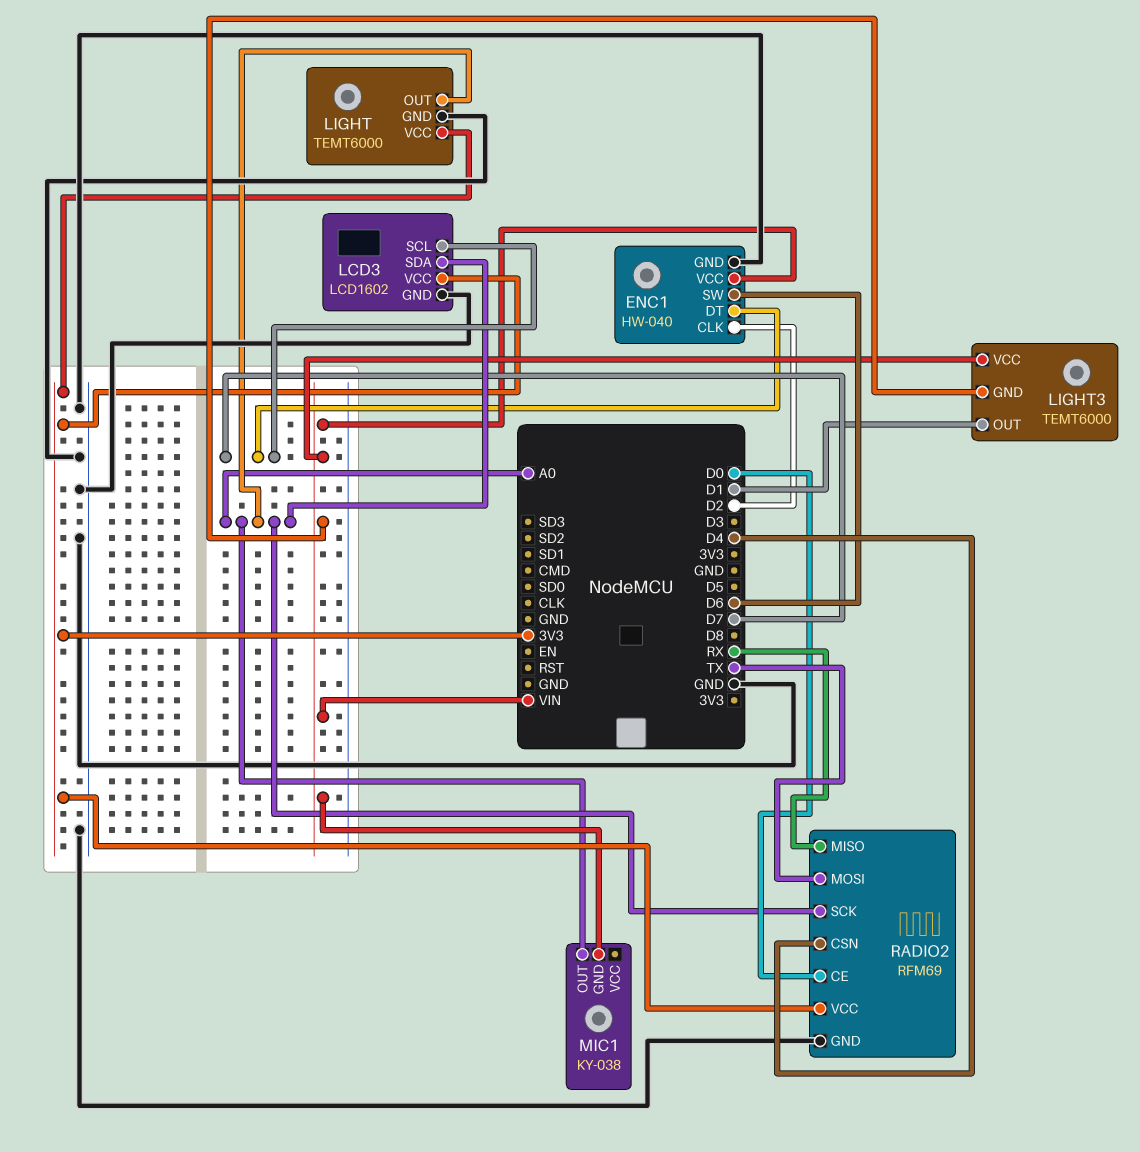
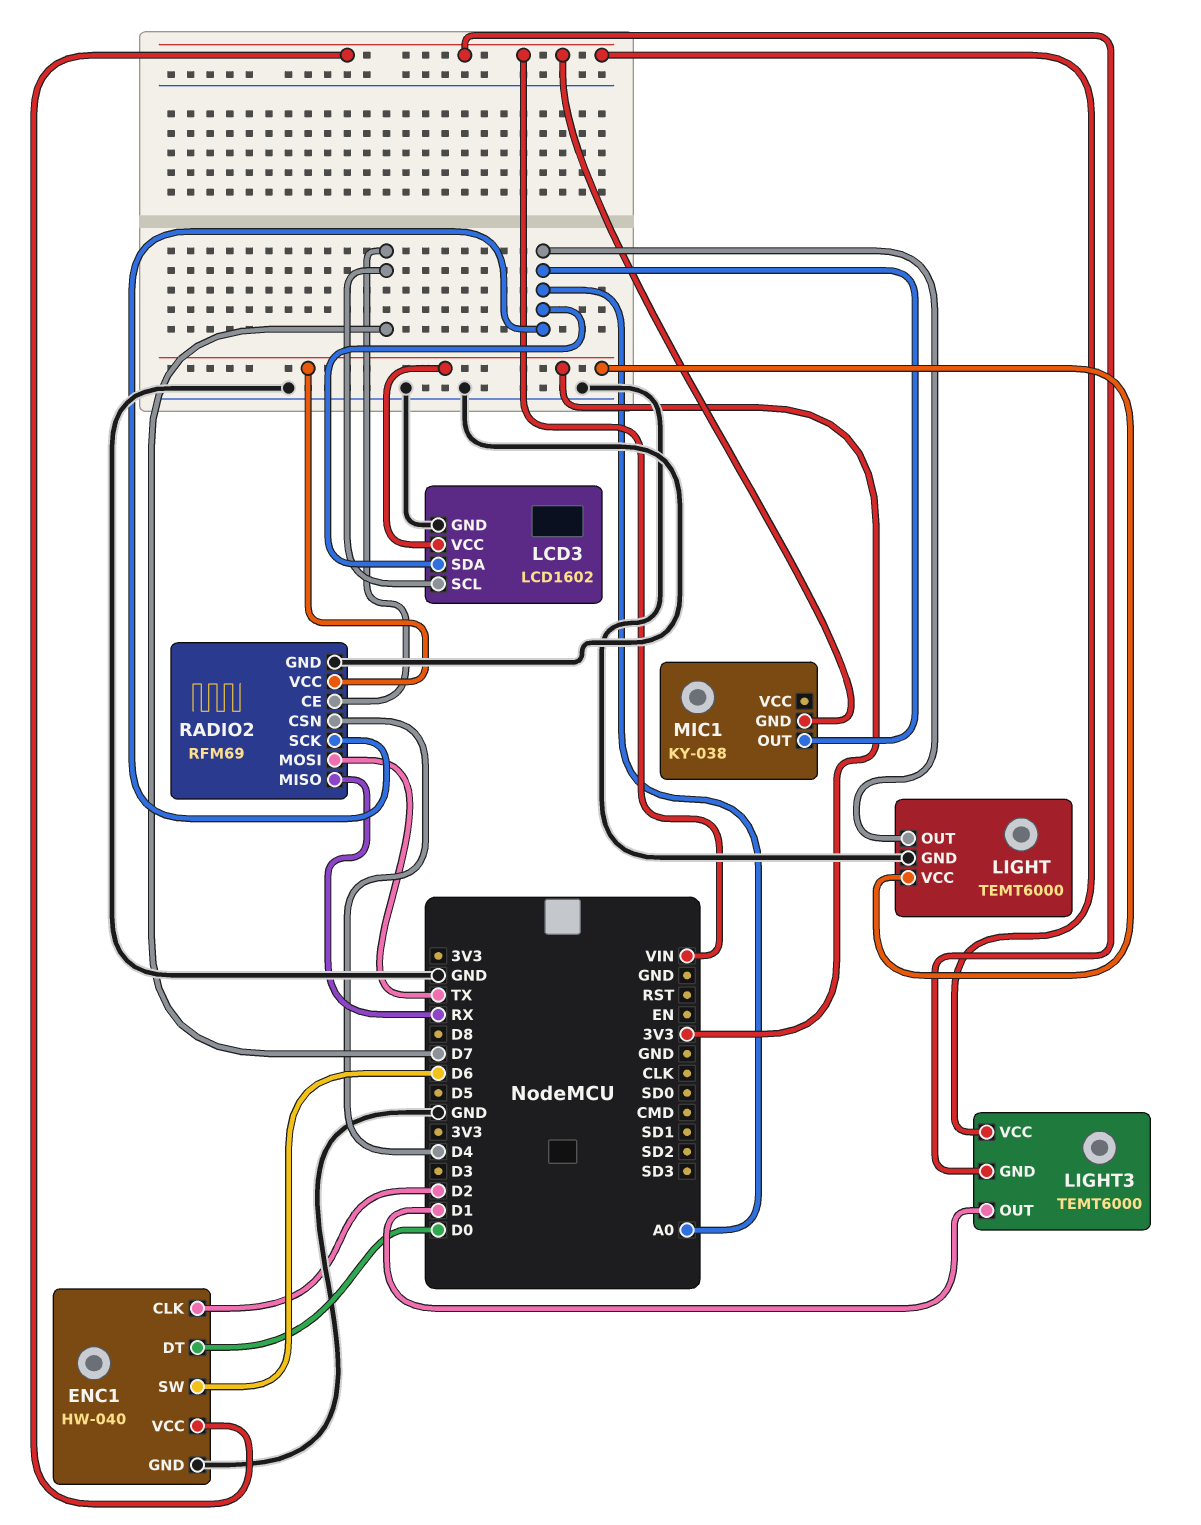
ENC1 pin DT: D7 -> D0
RADIO2 pin CE: D0 -> D7

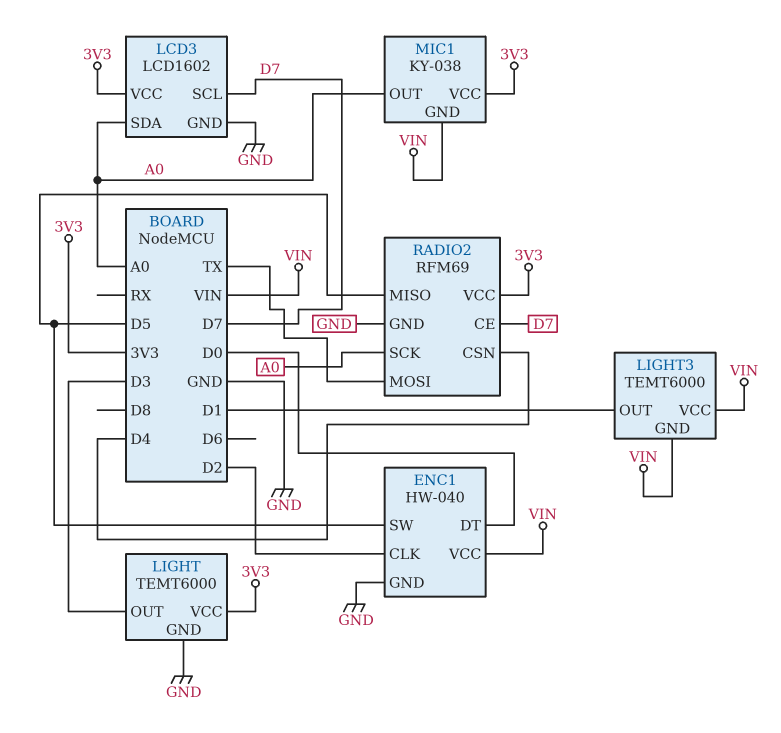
ENC1 pin SW: D6 -> D5
LIGHT pin OUT: A0 -> D3
MIC1 pin VCC: none -> 3V3
RADIO2 pin MISO: RX -> D5

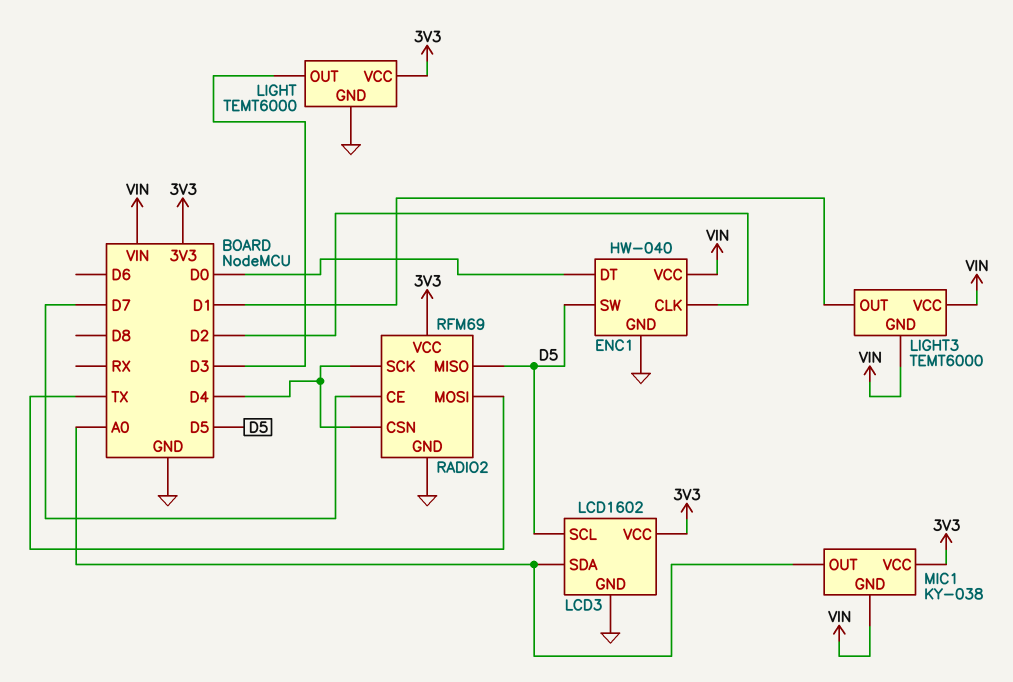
LCD3 pin SCL: D7 -> D5
RADIO2 pin SCK: A0 -> D4

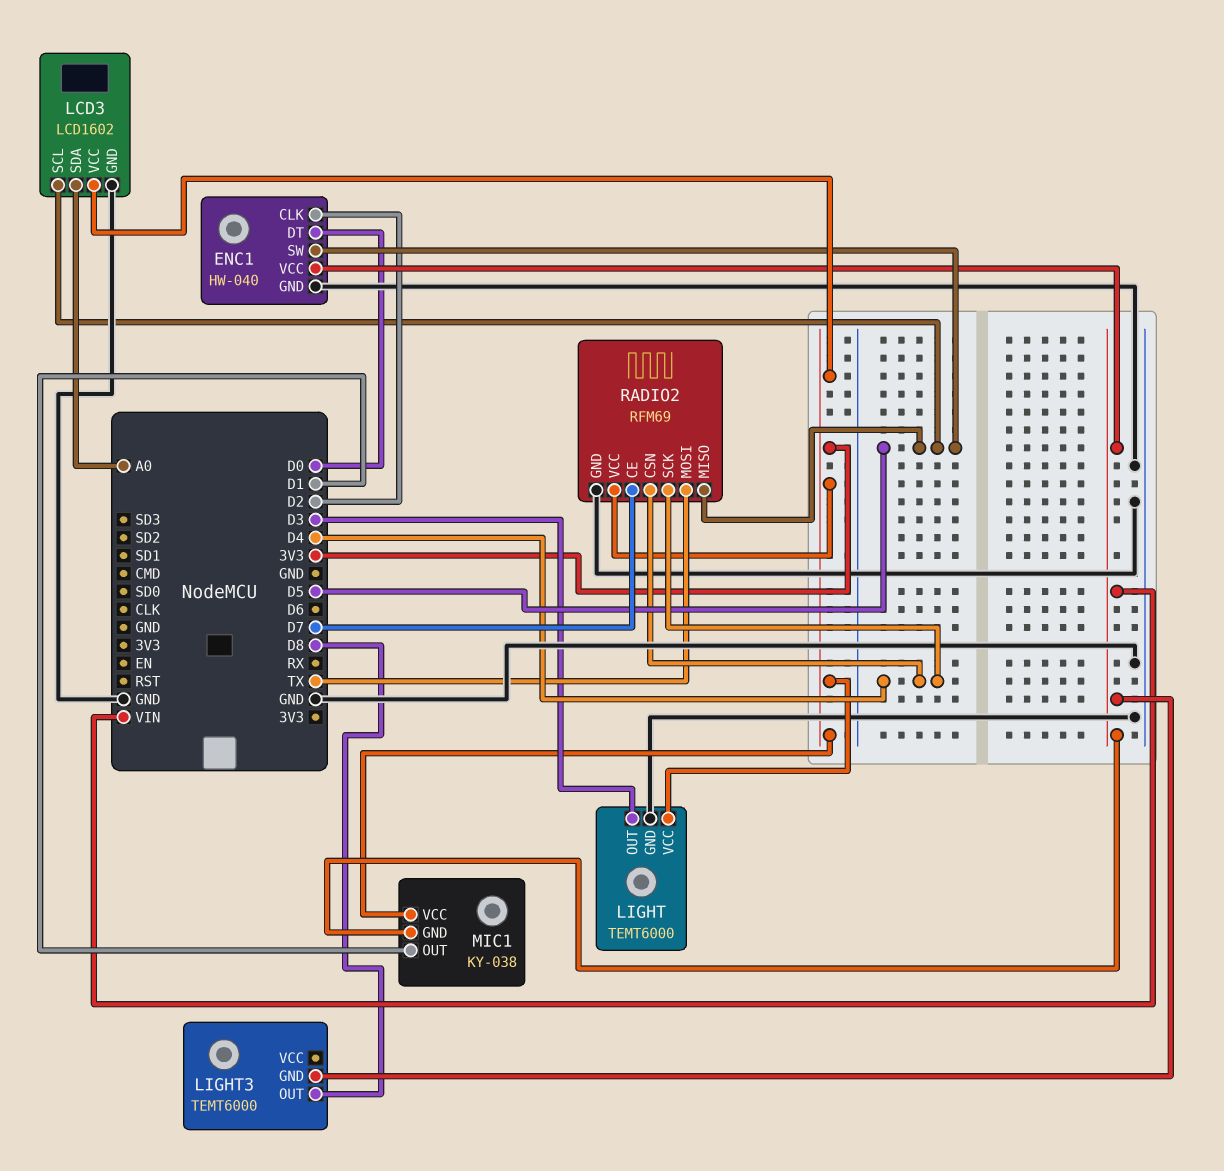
LIGHT3 pin OUT: D1 -> D8
LIGHT3 pin VCC: VIN -> none
MIC1 pin OUT: A0 -> D1

